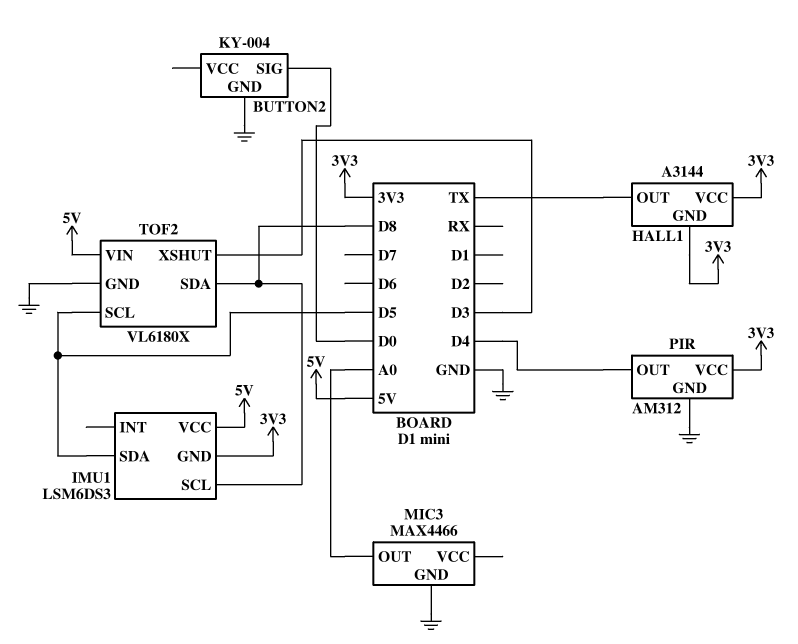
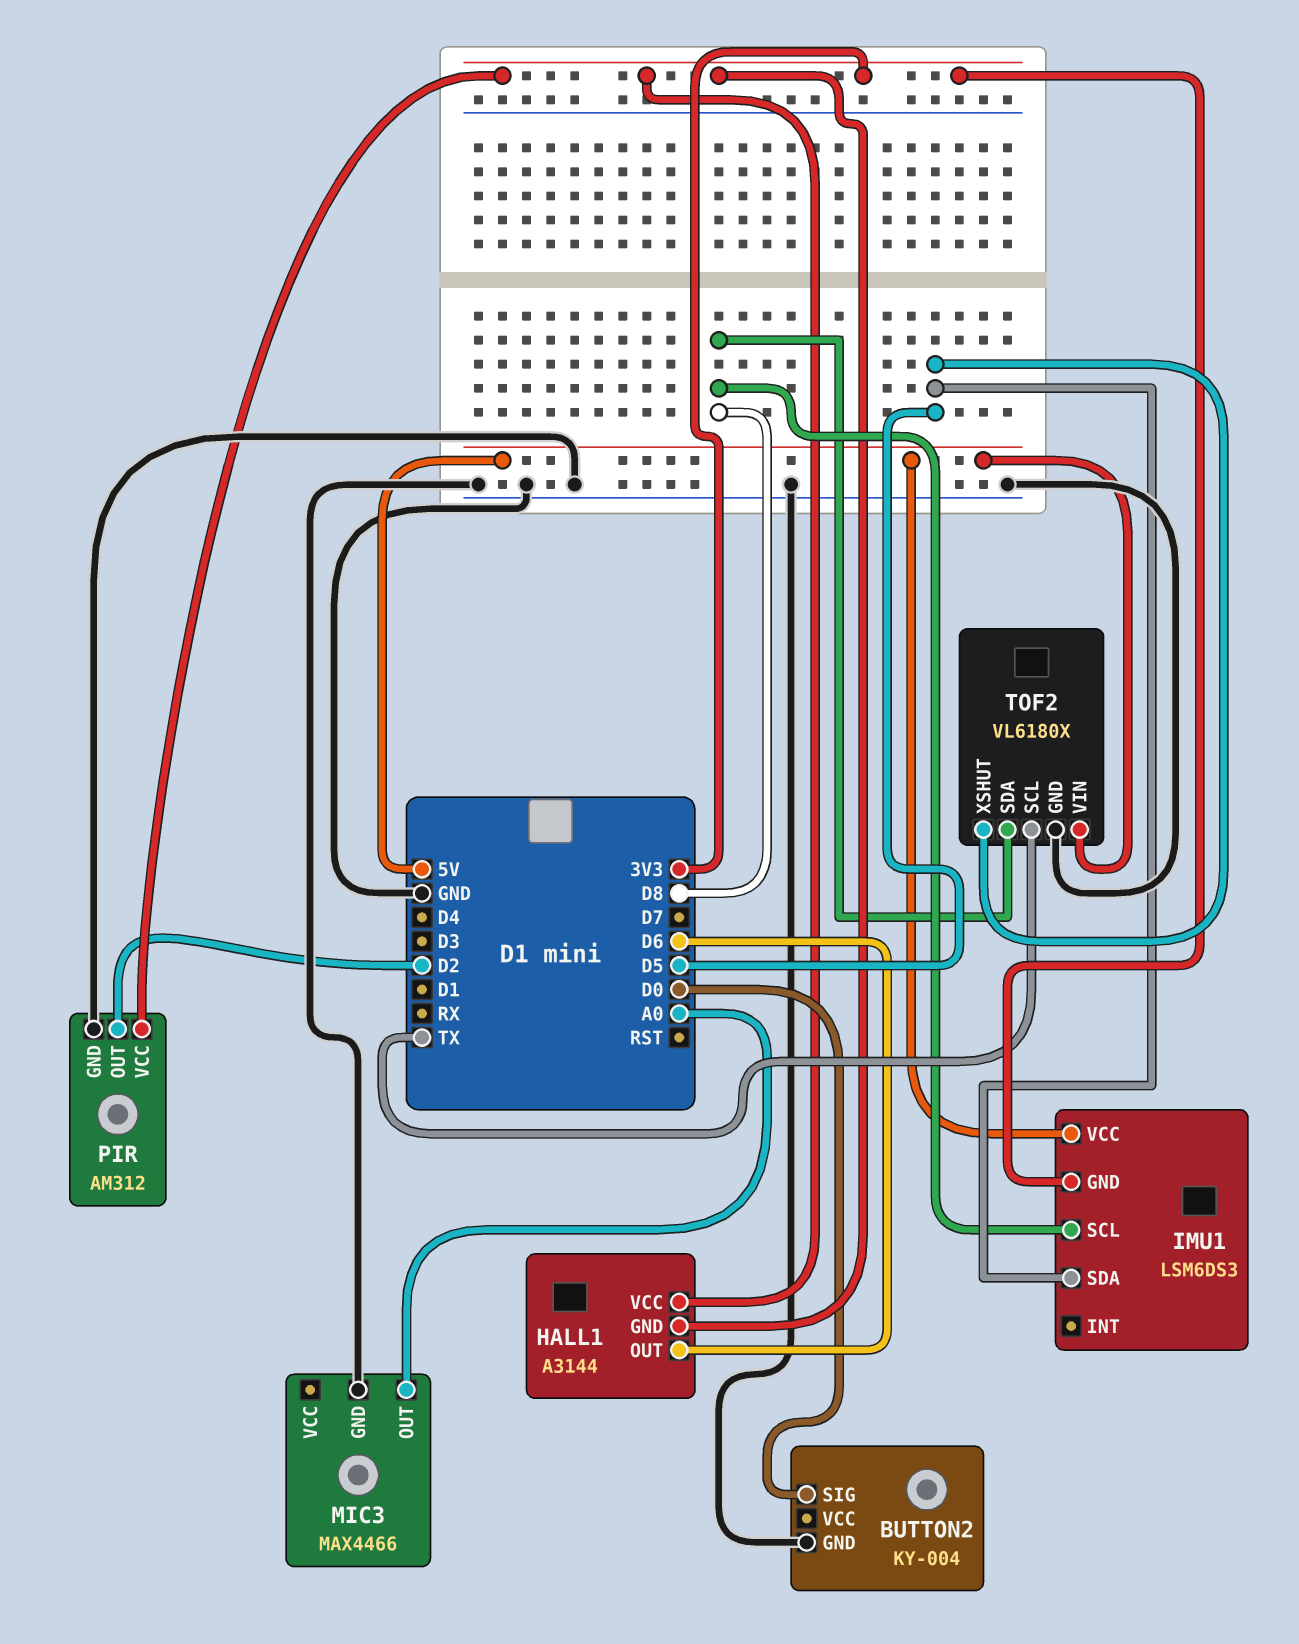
HALL1 pin OUT: TX -> D6
PIR pin OUT: D4 -> D2
TOF2 pin SCL: D5 -> TX
TOF2 pin XSHUT: D3 -> D5

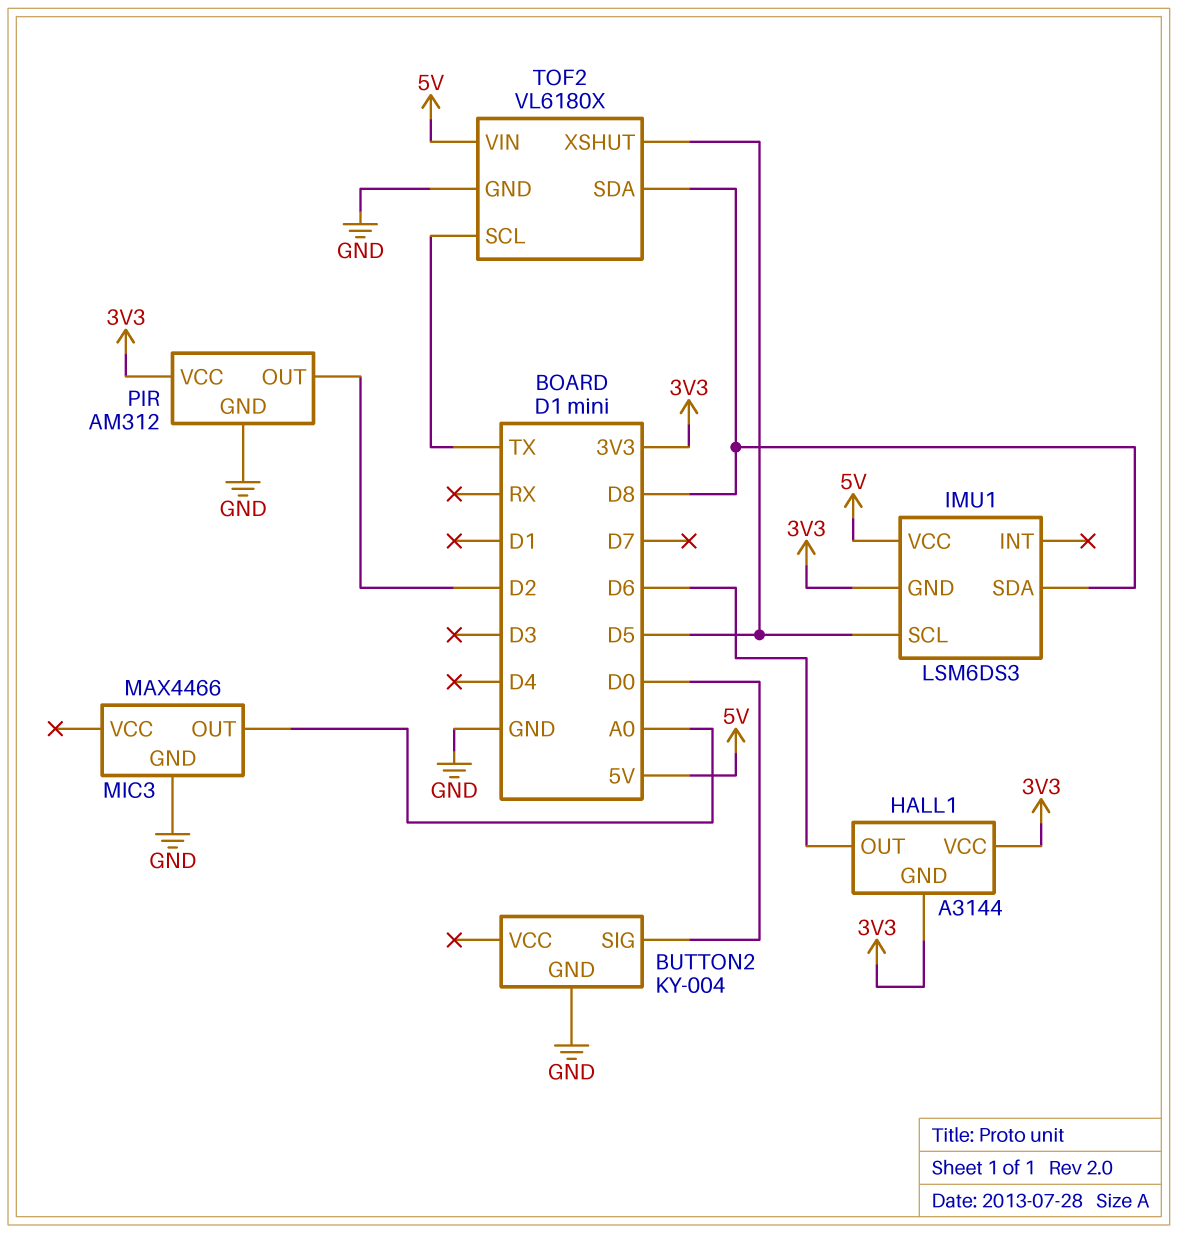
IMU1 pin SCL: D8 -> D5
IMU1 pin SDA: D5 -> D8

